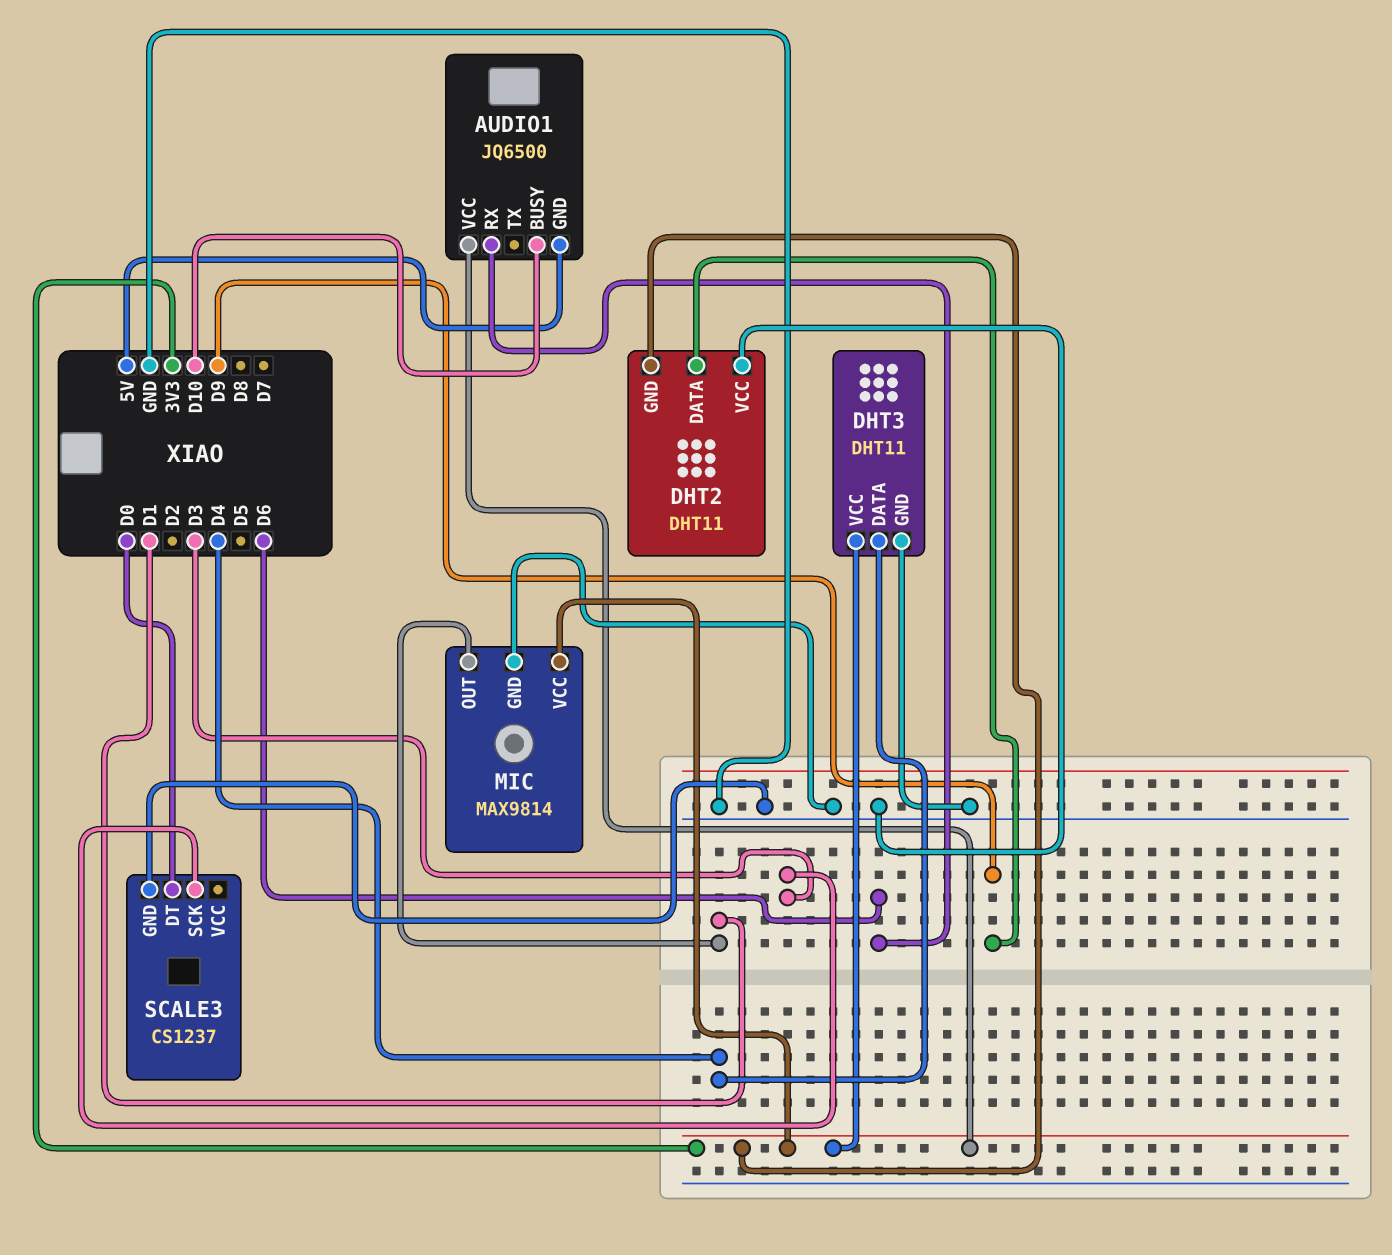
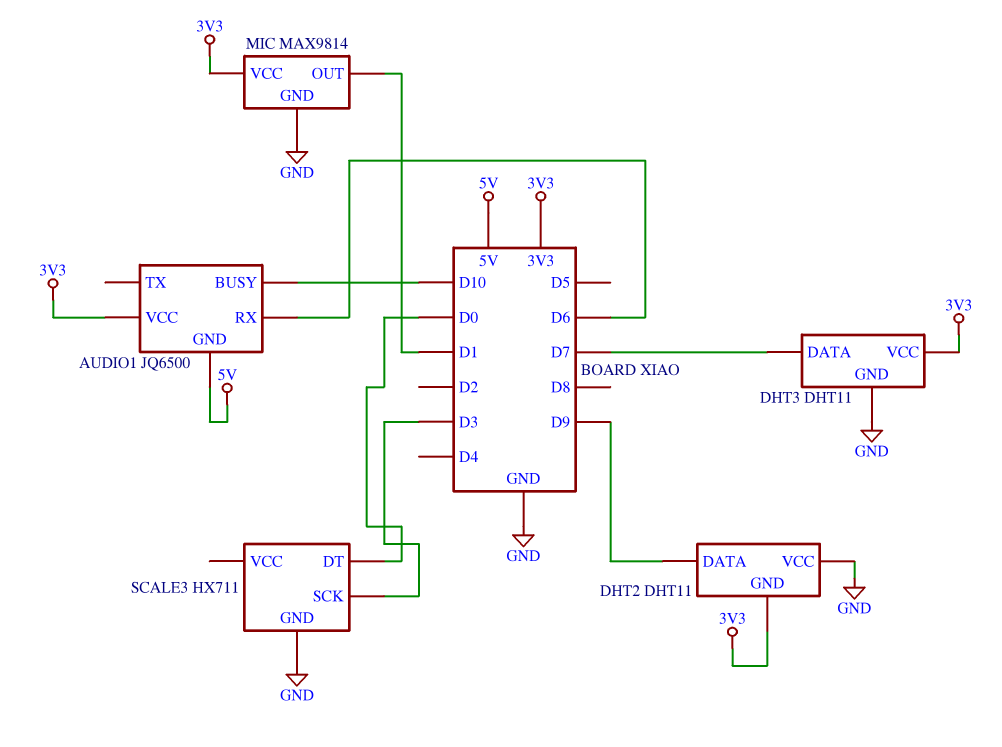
DHT3 pin DATA: D4 -> D7
SCALE3: CS1237 -> HX711

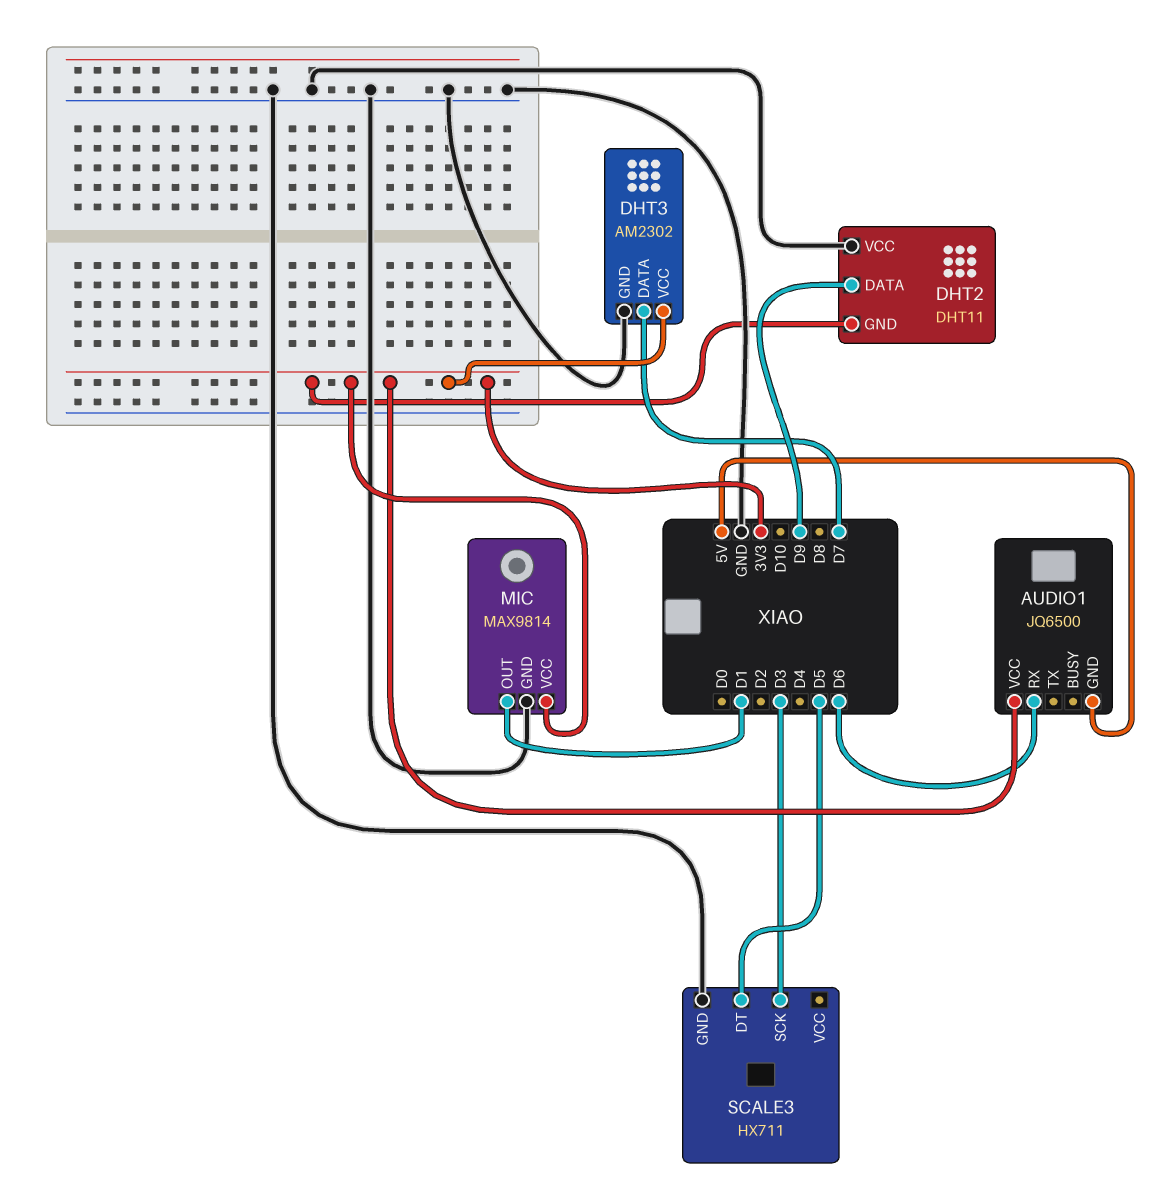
AUDIO1 pin BUSY: D10 -> none
DHT3: DHT11 -> AM2302
SCALE3 pin DT: D0 -> D5

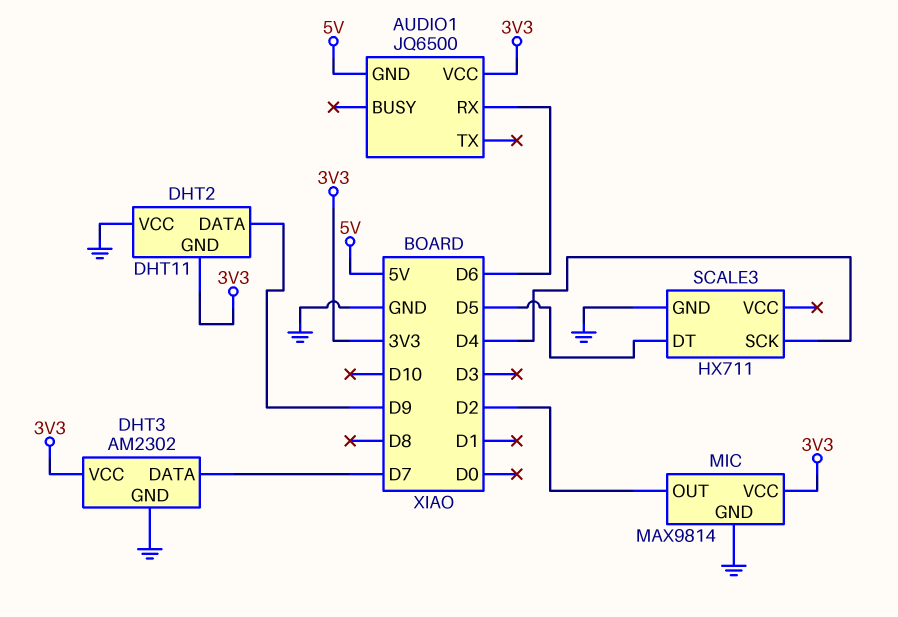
MIC pin OUT: D1 -> D2
SCALE3 pin SCK: D3 -> D4

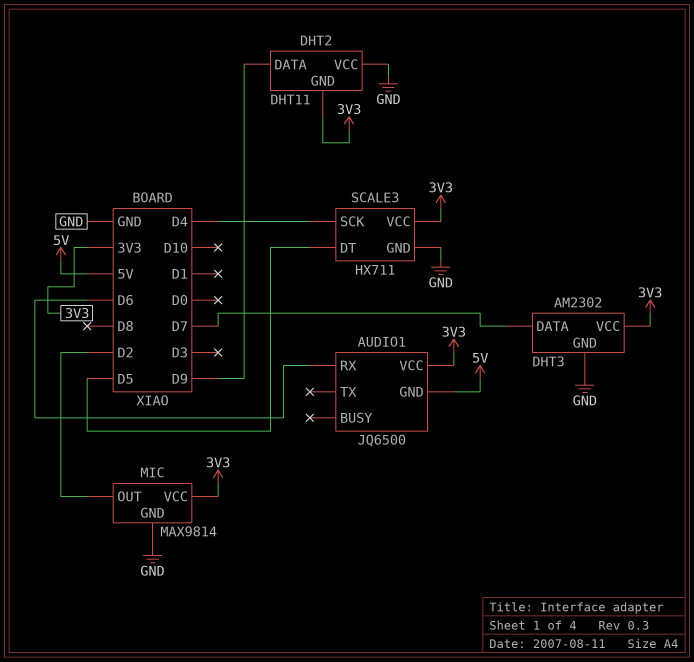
SCALE3 pin VCC: none -> 3V3

